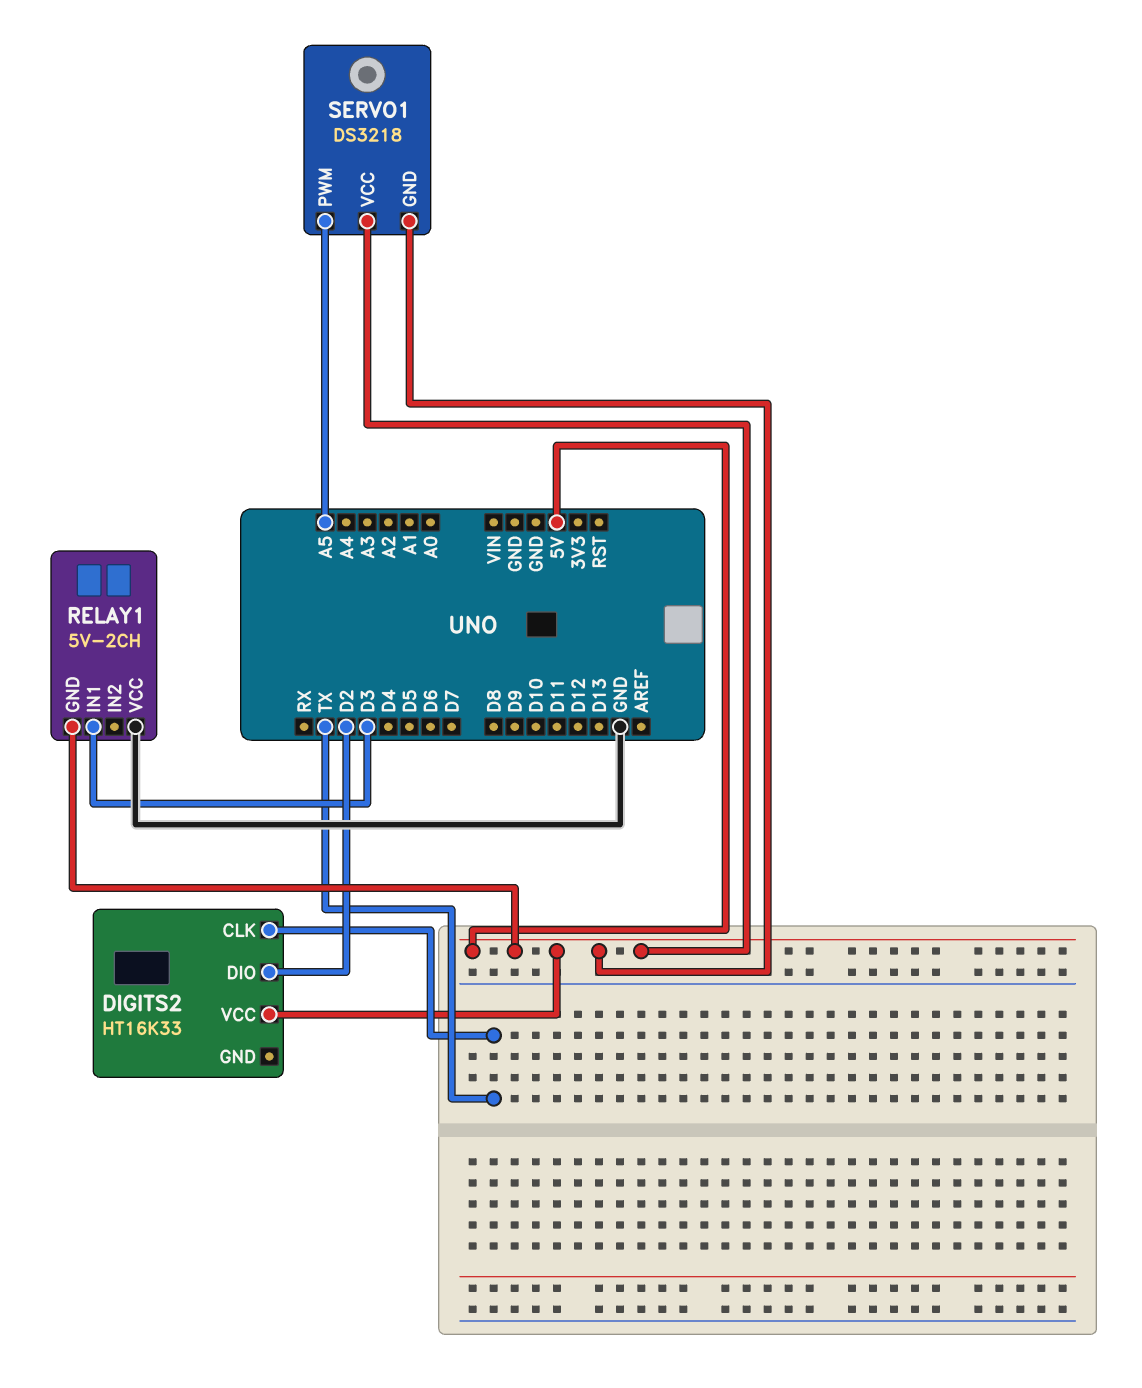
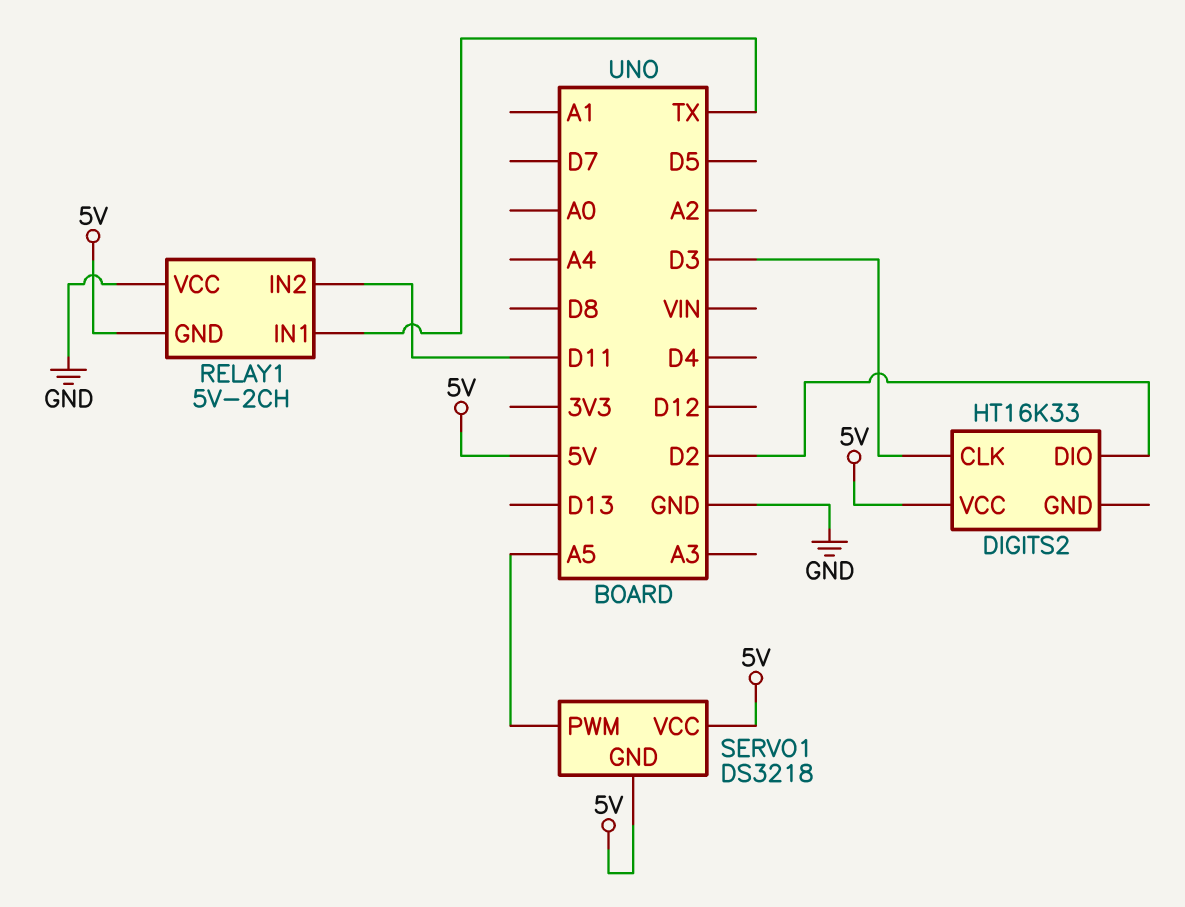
DIGITS2 pin CLK: TX -> D3
RELAY1 pin IN1: D3 -> TX
RELAY1 pin IN2: none -> D11

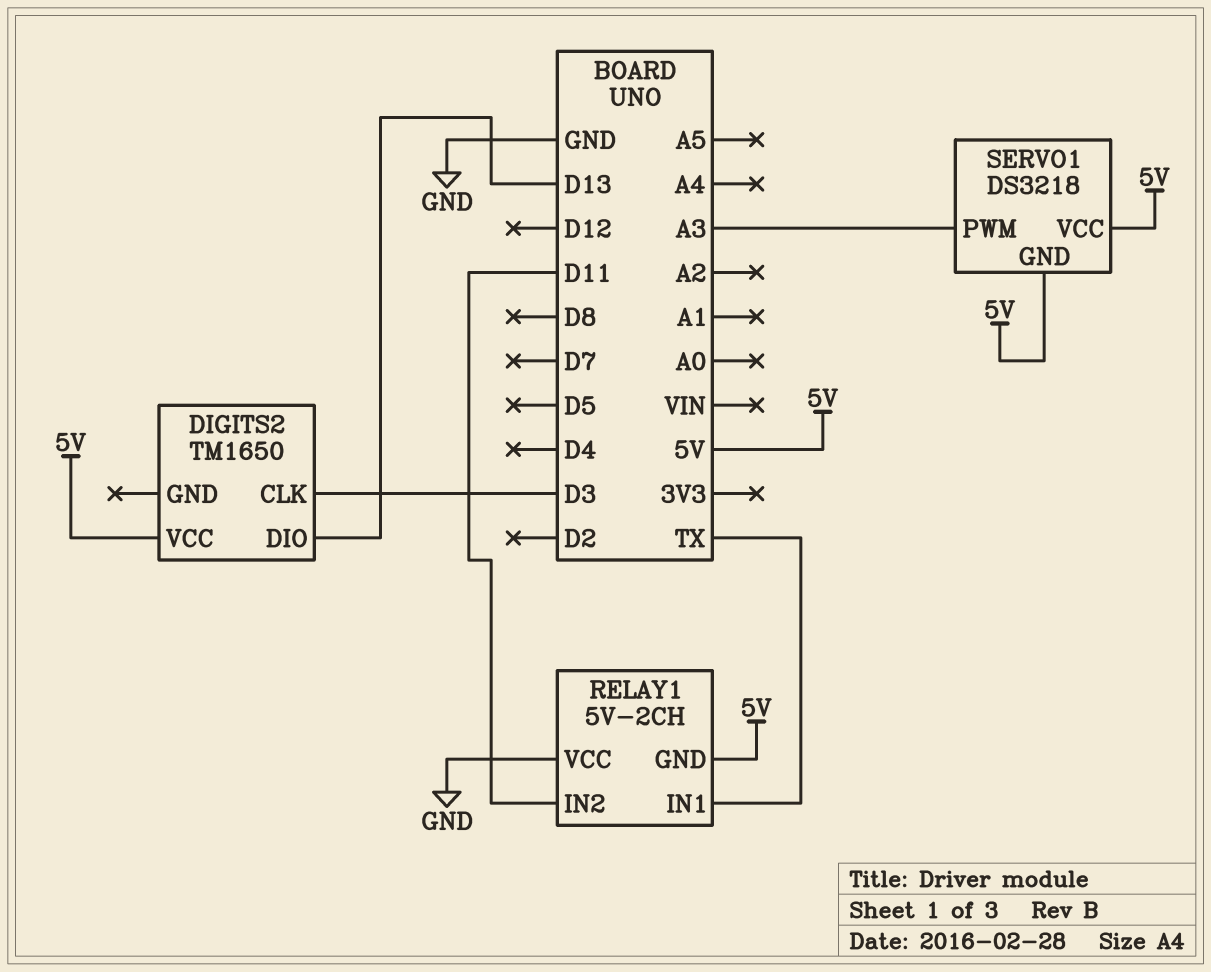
DIGITS2: HT16K33 -> TM1650
DIGITS2 pin DIO: D2 -> D13
SERVO1 pin PWM: A5 -> A3

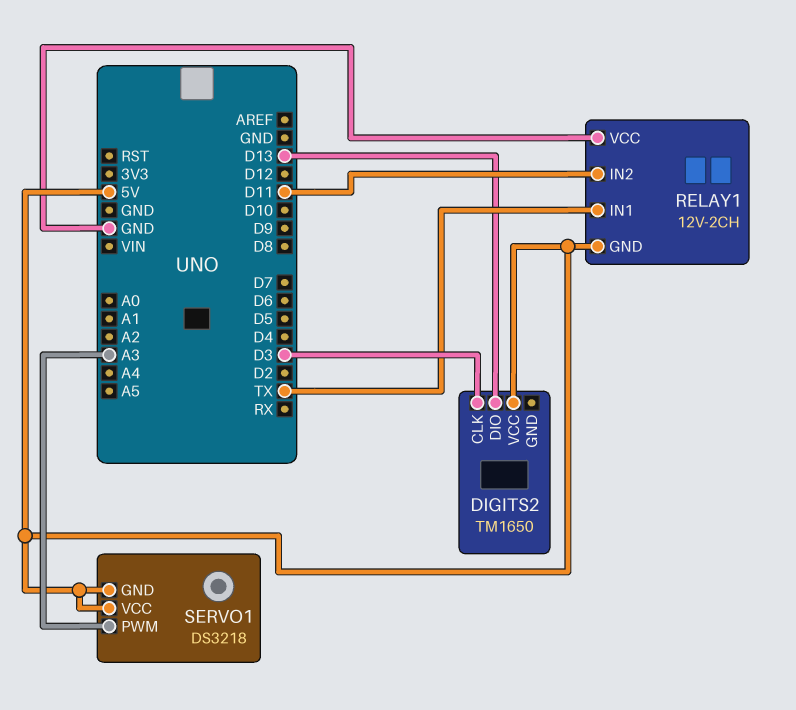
RELAY1: 5V-2CH -> 12V-2CH

